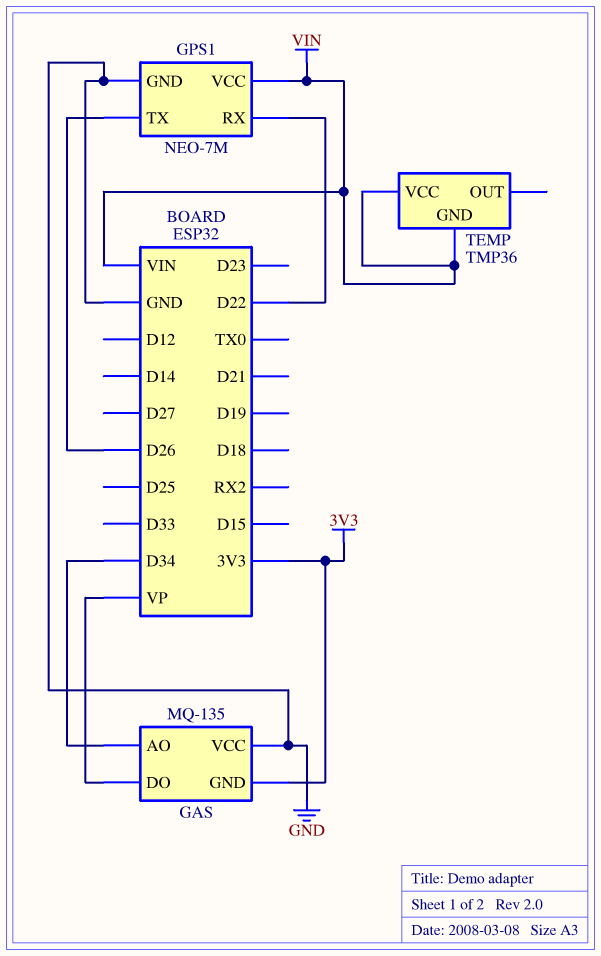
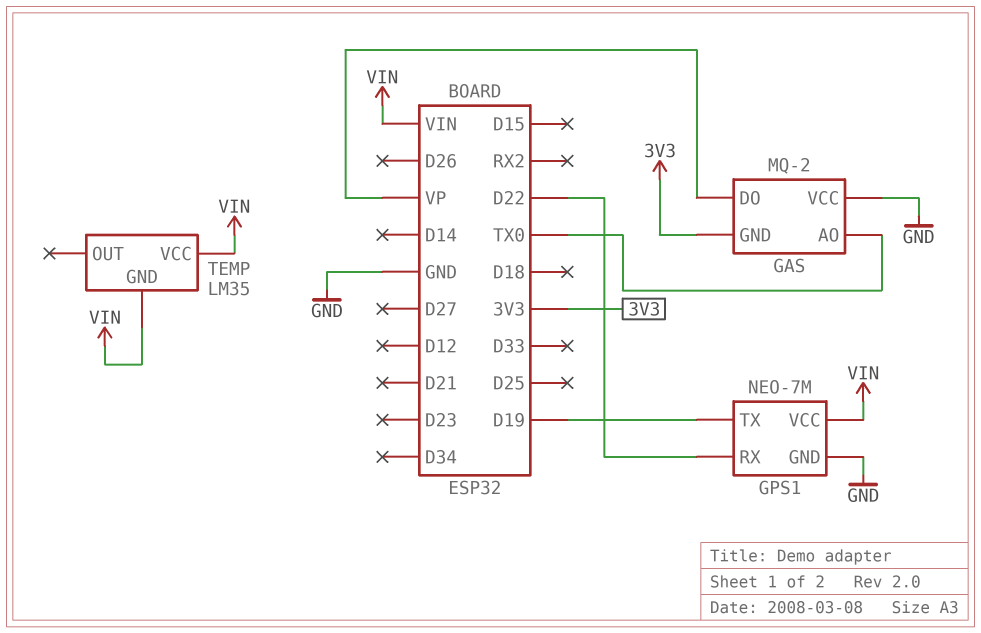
GAS: MQ-135 -> MQ-2
GAS pin AO: D34 -> TX0
GPS1 pin TX: D26 -> D19
TEMP: TMP36 -> LM35

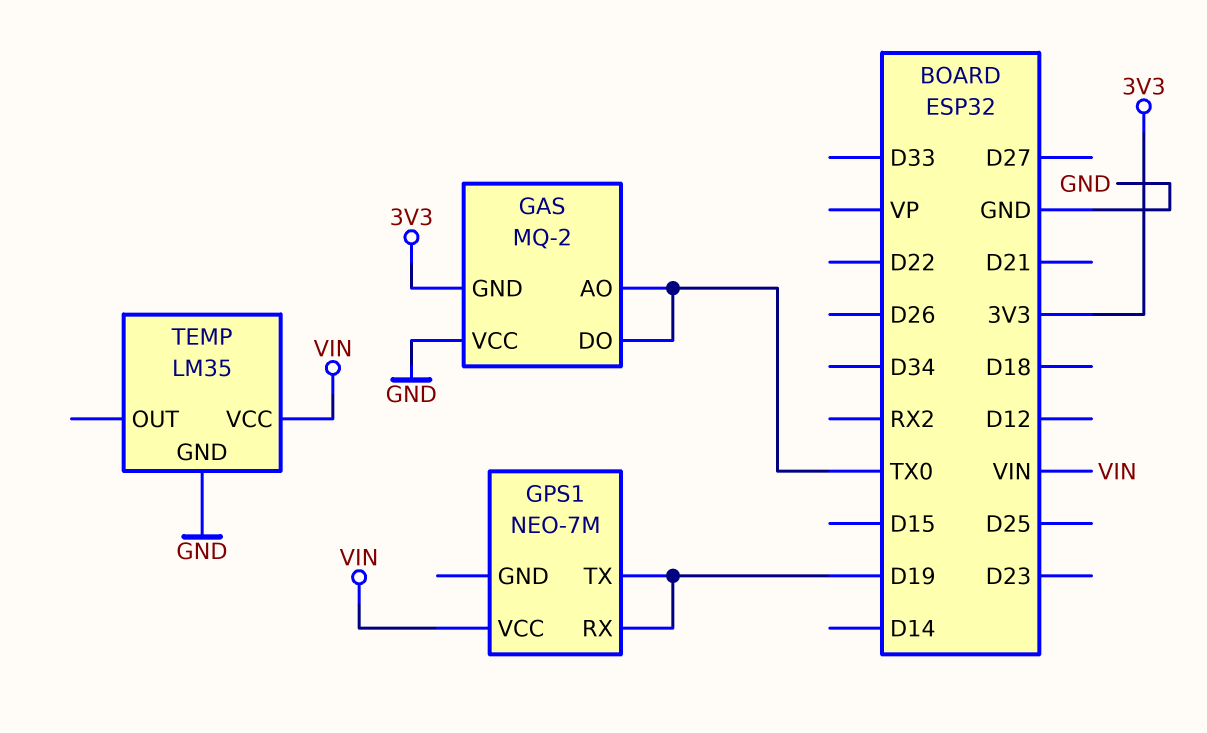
GAS pin DO: VP -> TX0
GPS1 pin GND: GND -> none
GPS1 pin RX: D22 -> D19
TEMP pin GND: VIN -> GND

